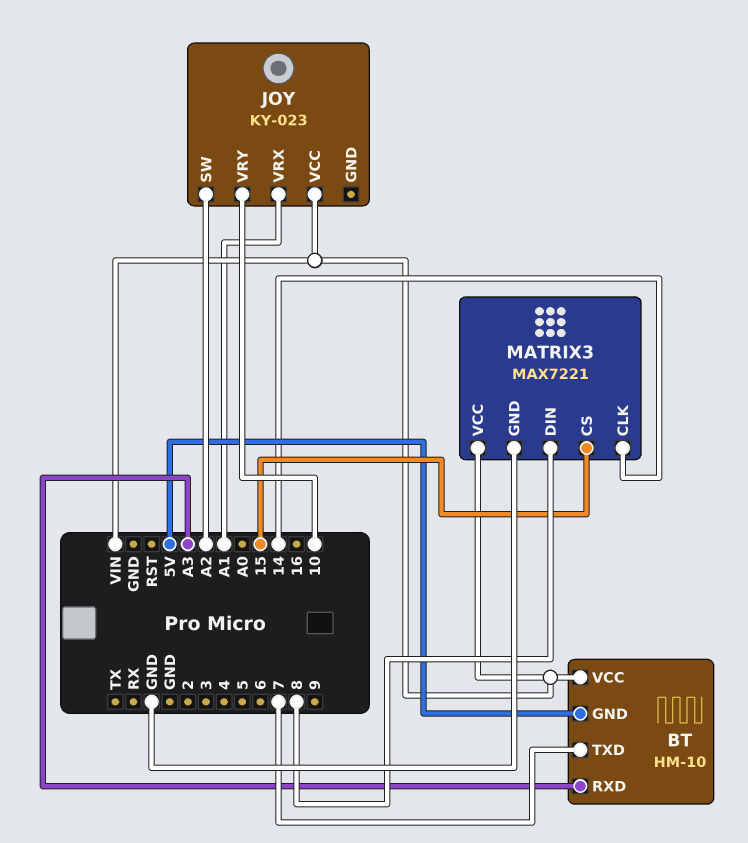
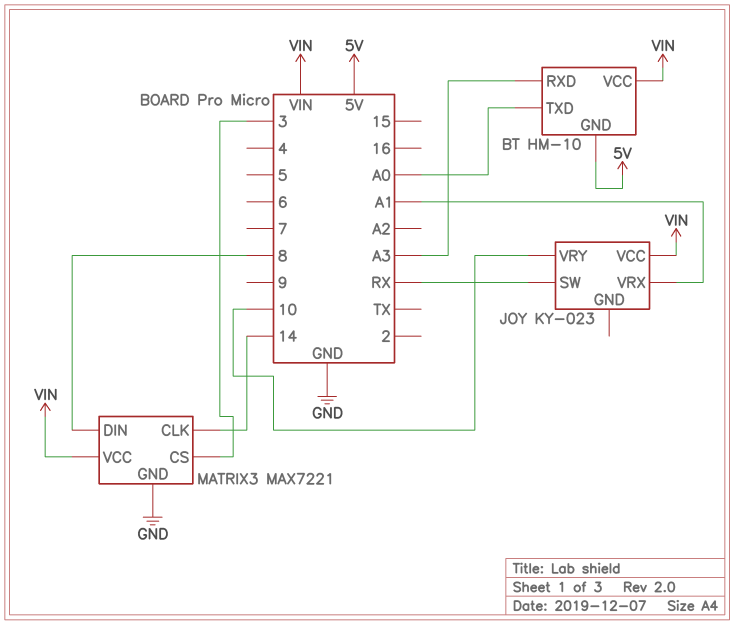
BT pin TXD: 7 -> A0
JOY pin SW: A2 -> RX
MATRIX3 pin CS: 15 -> 3

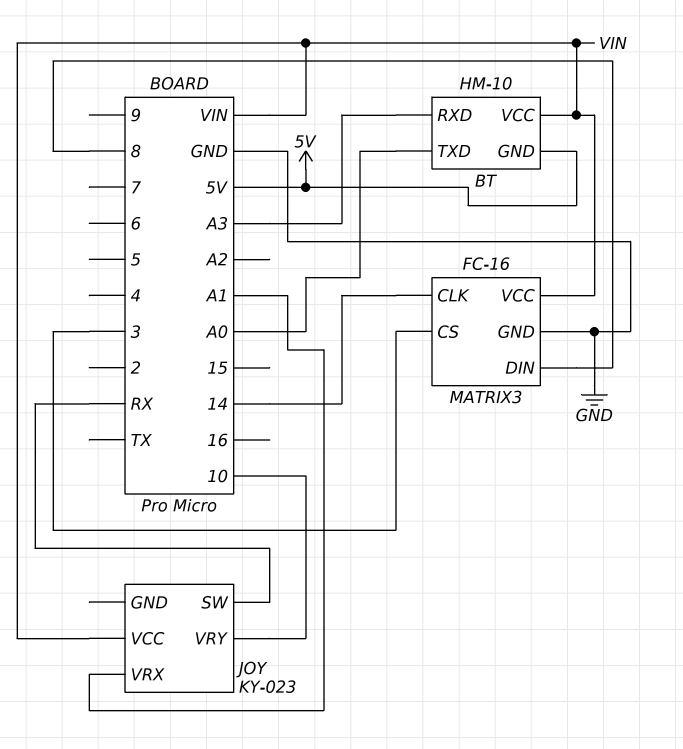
MATRIX3: MAX7221 -> FC-16

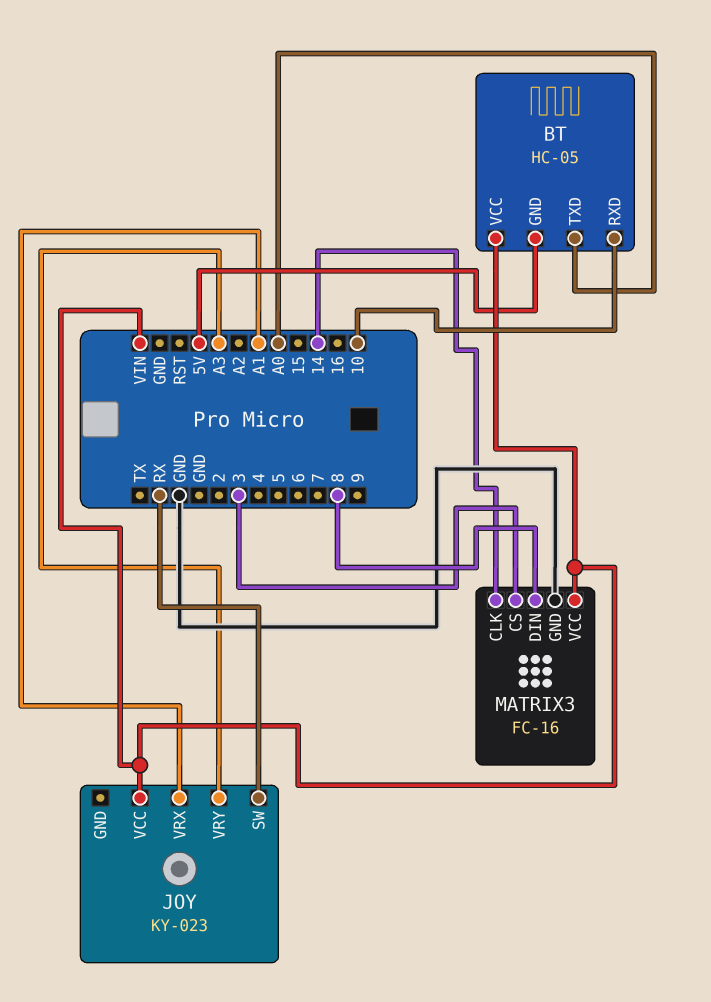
BT: HM-10 -> HC-05
BT pin RXD: A3 -> 10
JOY pin VRY: 10 -> A3

